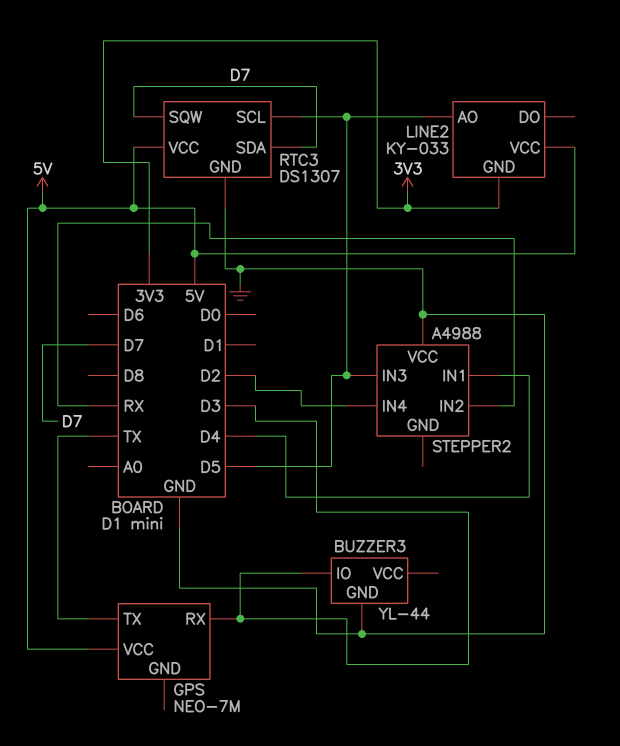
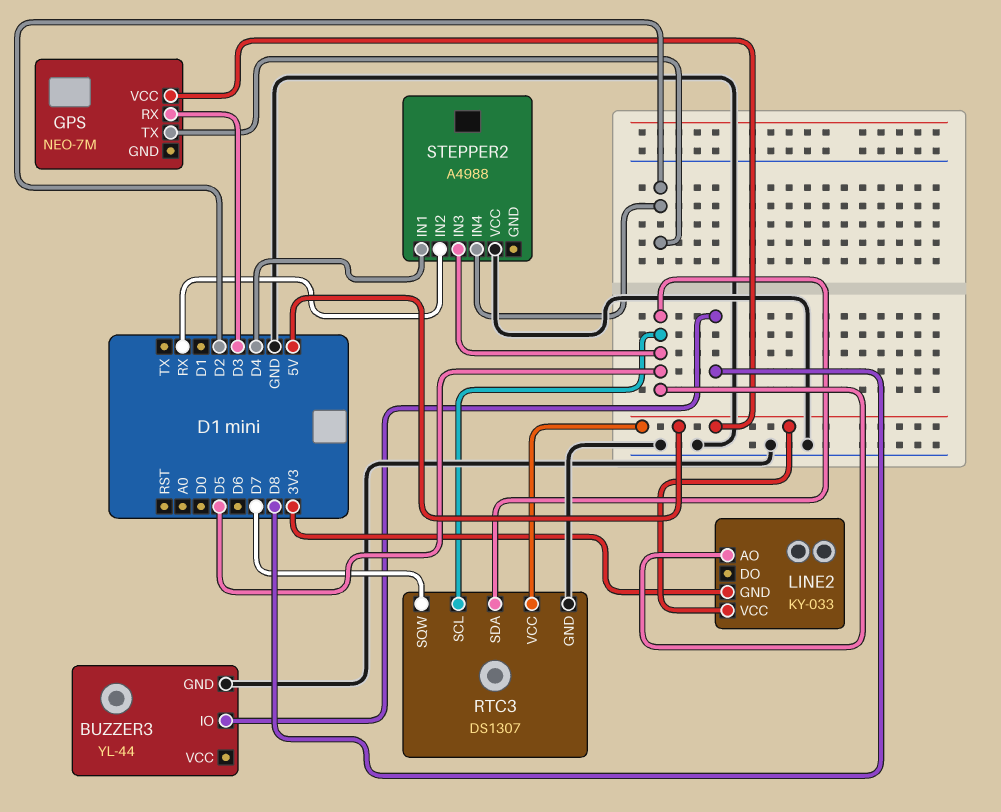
BUZZER3 pin IO: D3 -> D8
GPS pin TX: TX -> D2
RTC3 pin SDA: D7 -> D5

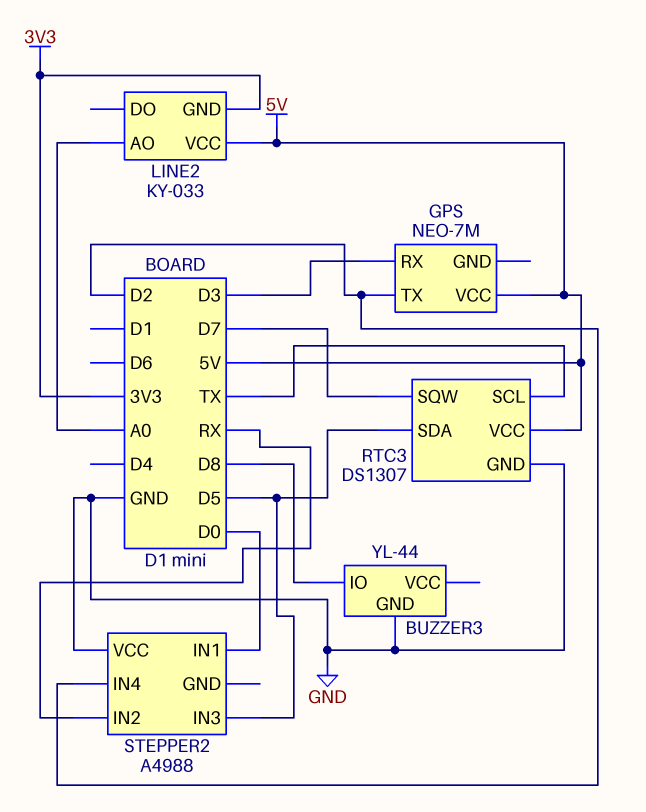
LINE2 pin AO: D5 -> A0
RTC3 pin SCL: D5 -> TX
STEPPER2 pin IN1: D4 -> D0

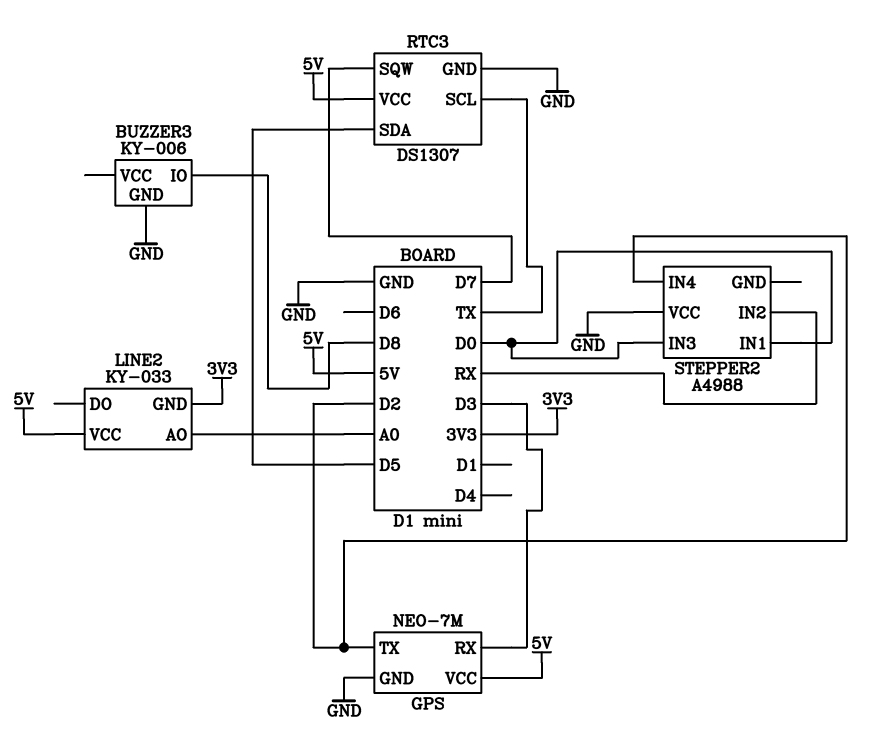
BUZZER3: YL-44 -> KY-006
GPS pin GND: none -> GND
STEPPER2 pin IN3: D5 -> D0

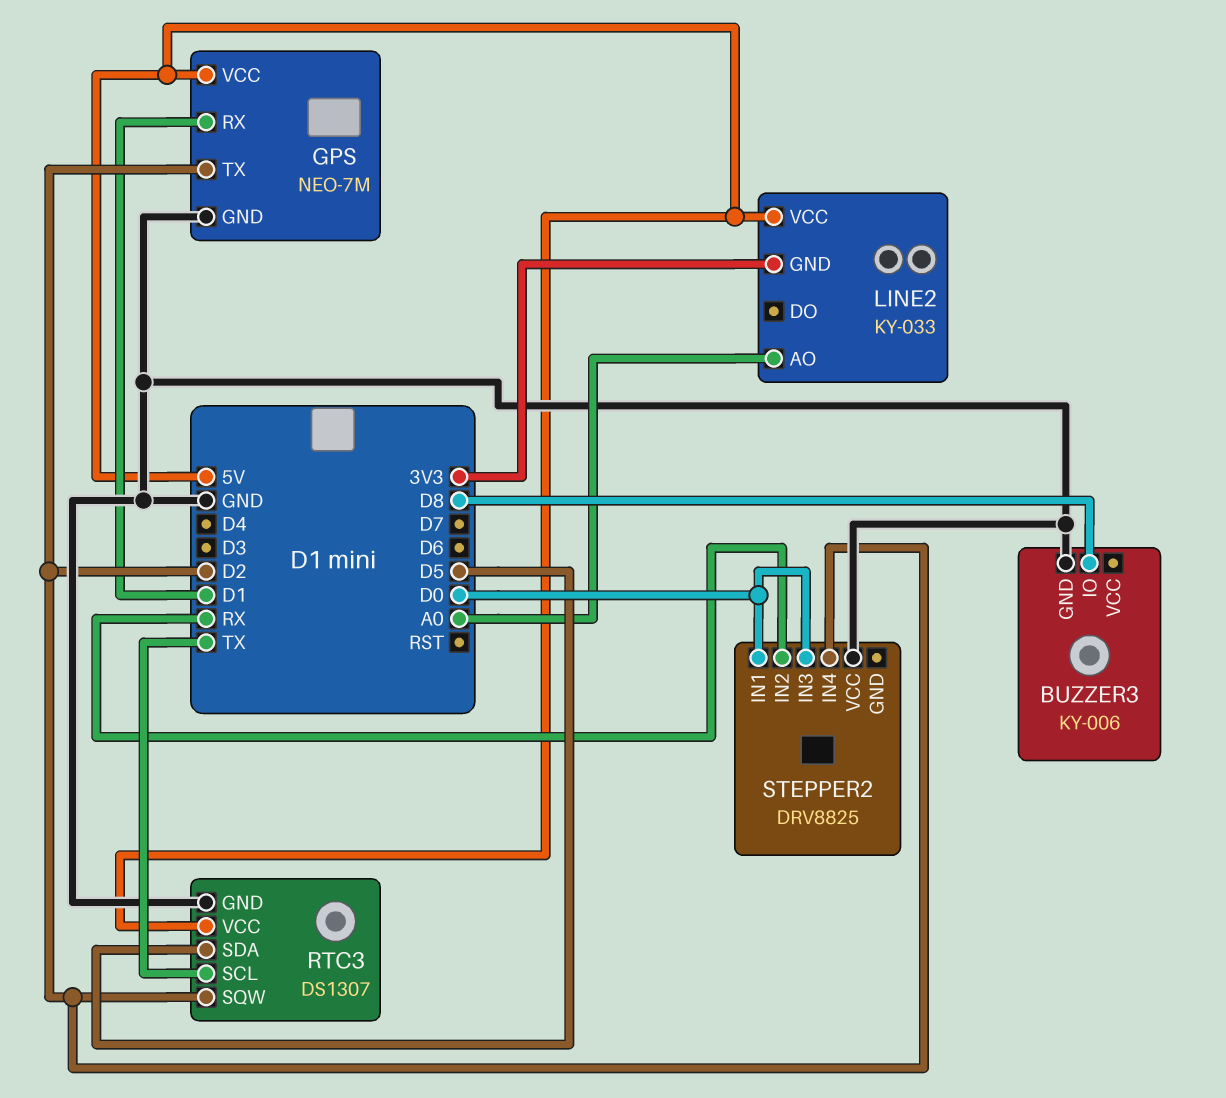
GPS pin RX: D3 -> D1
RTC3 pin SQW: D7 -> D2
STEPPER2: A4988 -> DRV8825

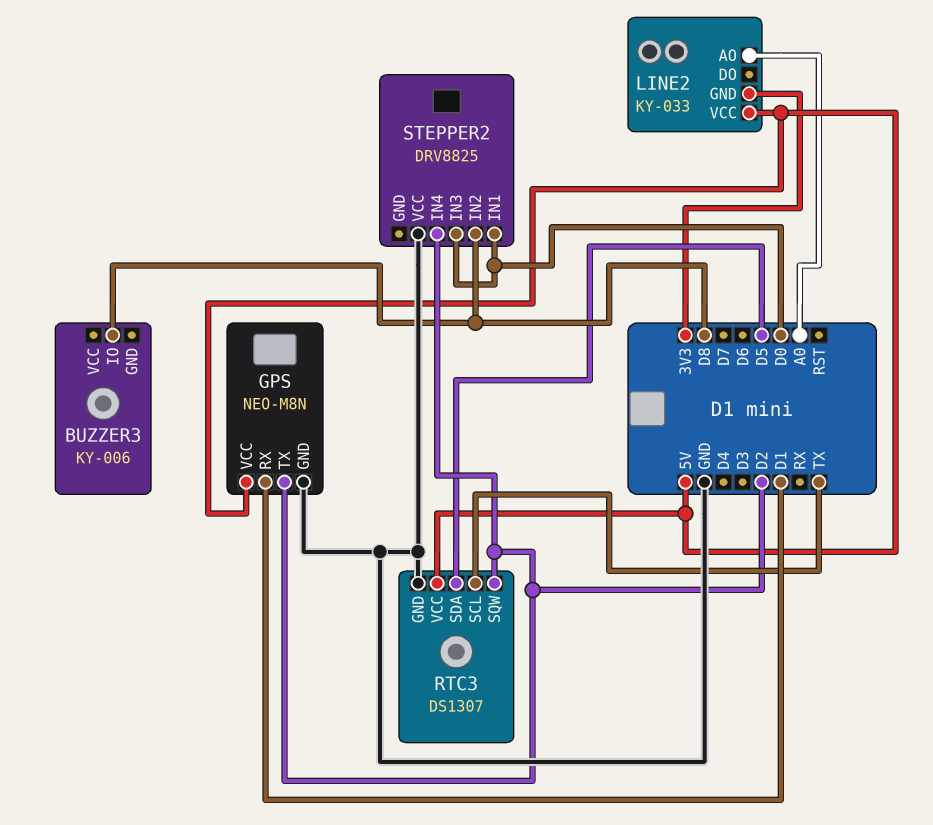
BUZZER3 pin GND: GND -> none
GPS: NEO-7M -> NEO-M8N
STEPPER2 pin IN2: RX -> D8

